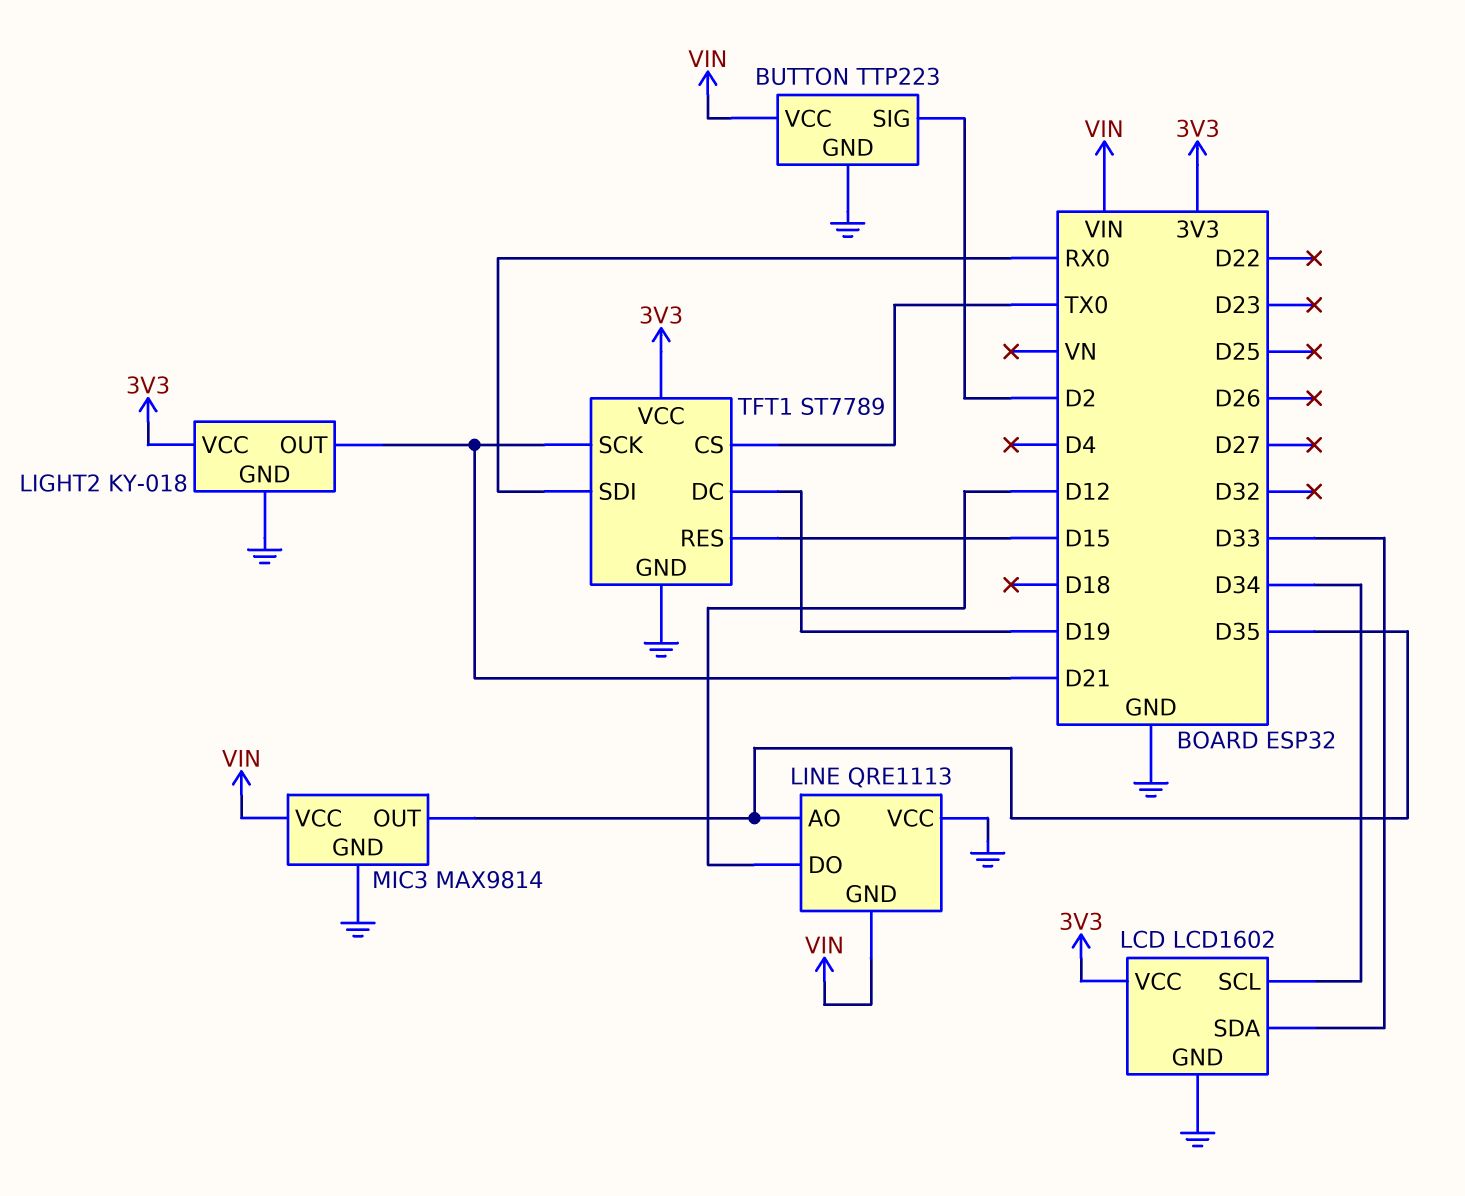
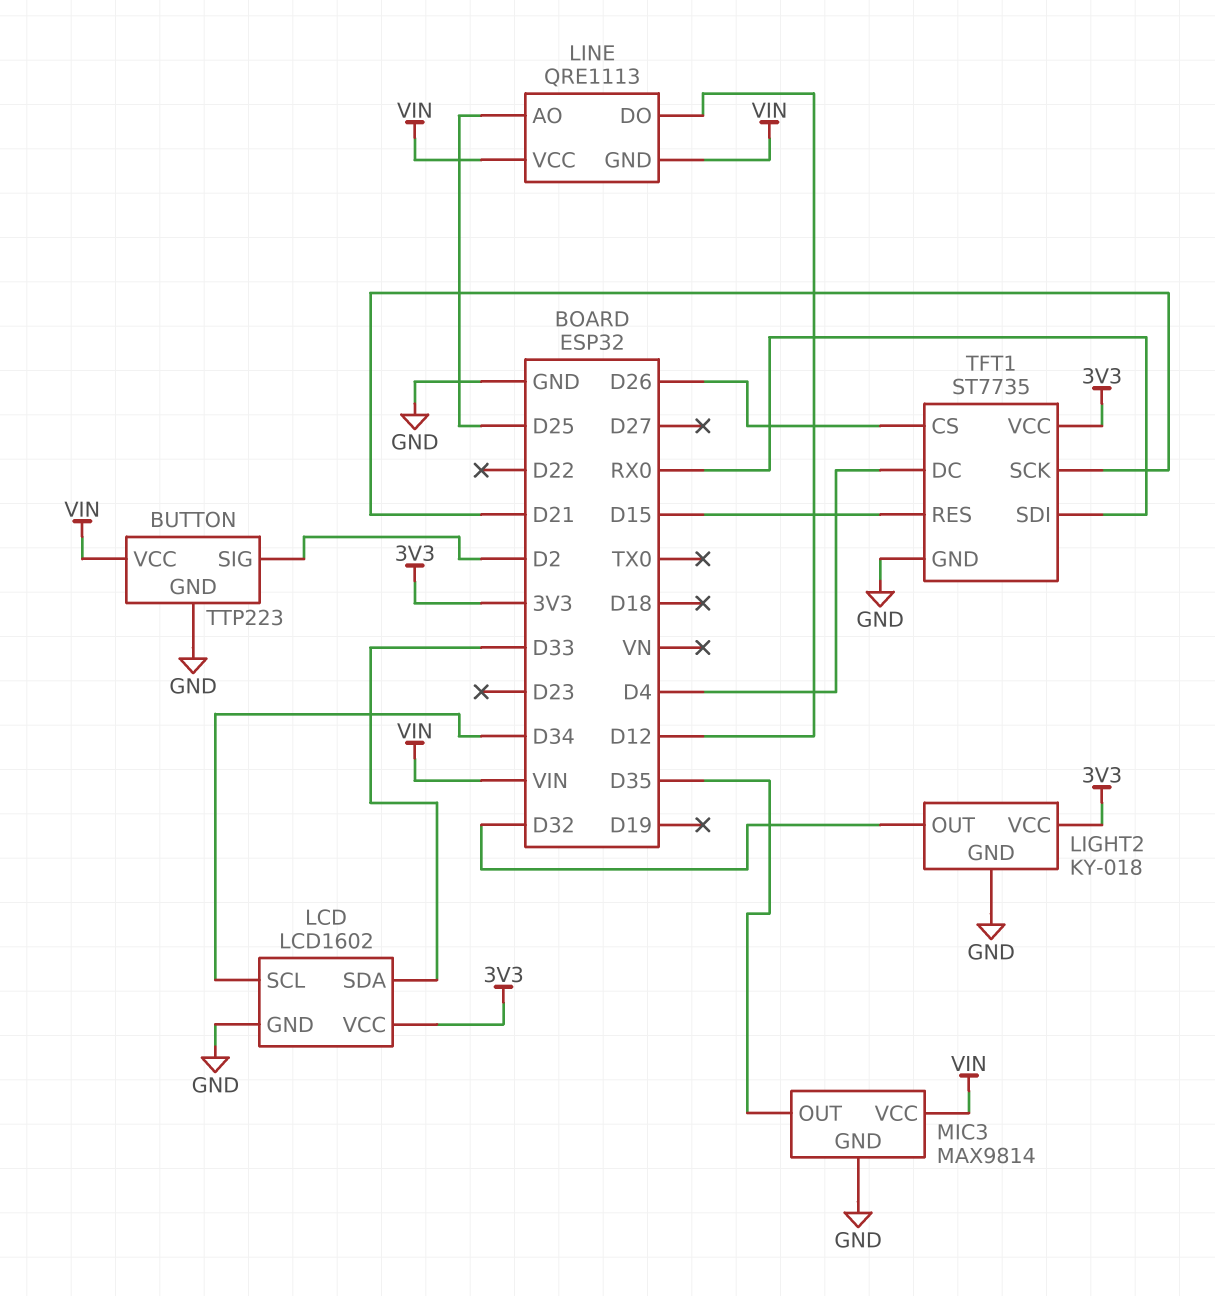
LIGHT2 pin OUT: D21 -> D32
LINE pin AO: D35 -> D25
LINE pin VCC: GND -> VIN
TFT1: ST7789 -> ST7735
TFT1 pin CS: TX0 -> D26
TFT1 pin DC: D19 -> D4

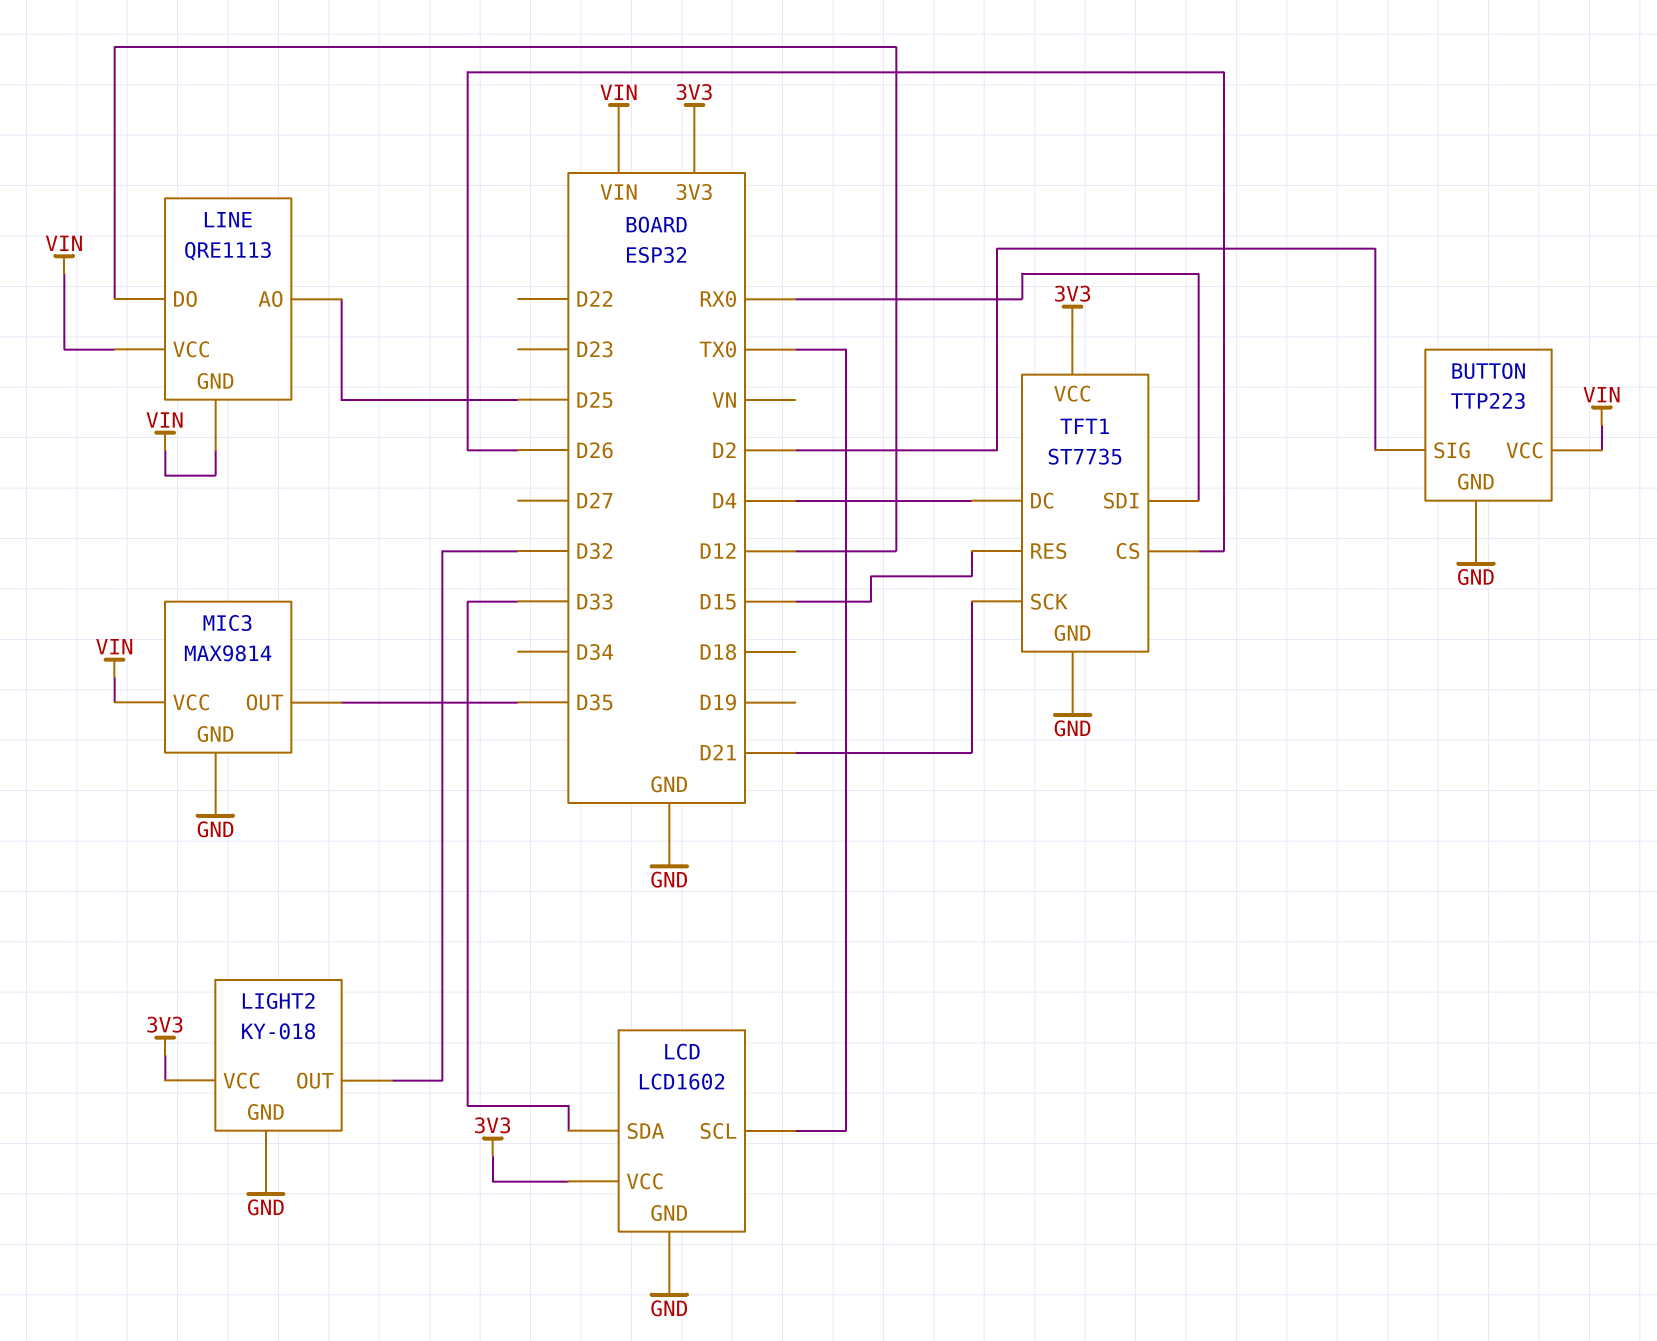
LCD pin SCL: D34 -> TX0

